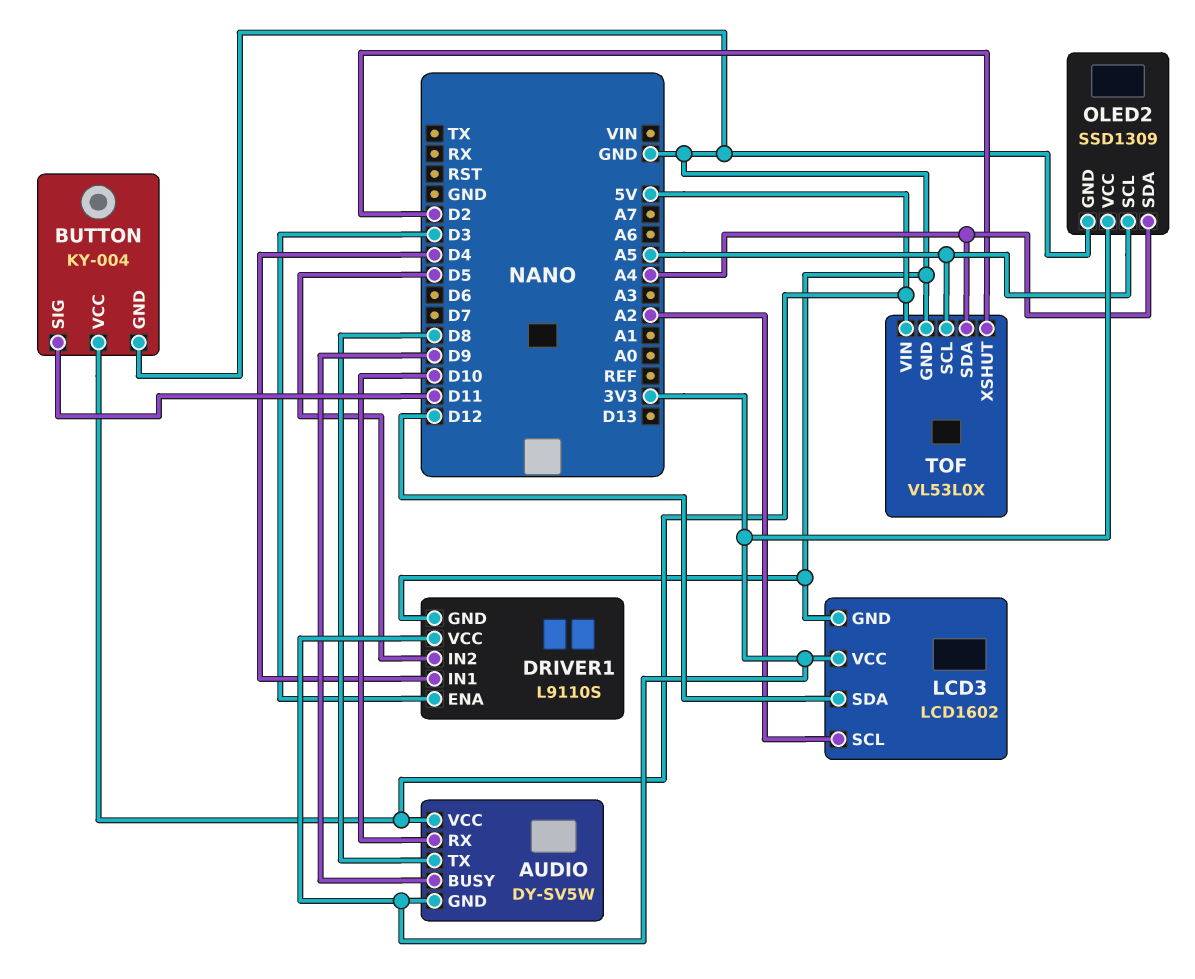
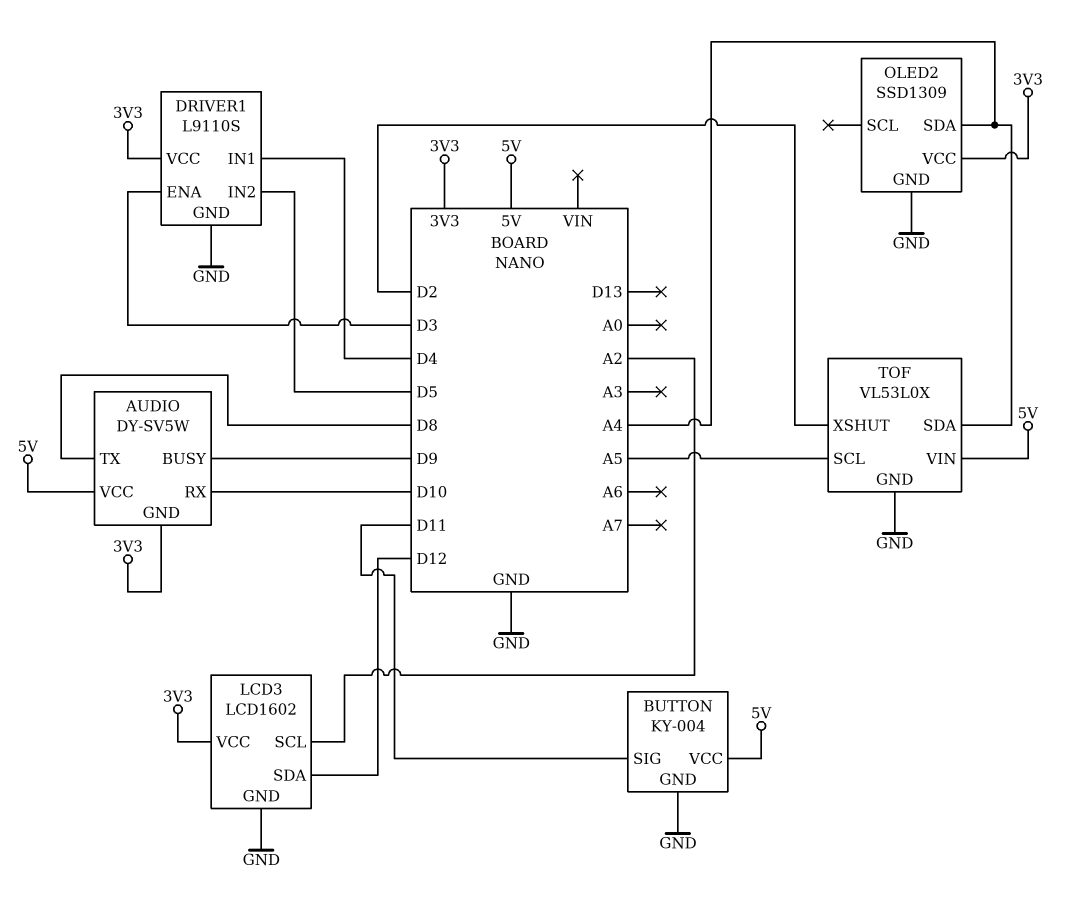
OLED2 pin SCL: A5 -> none

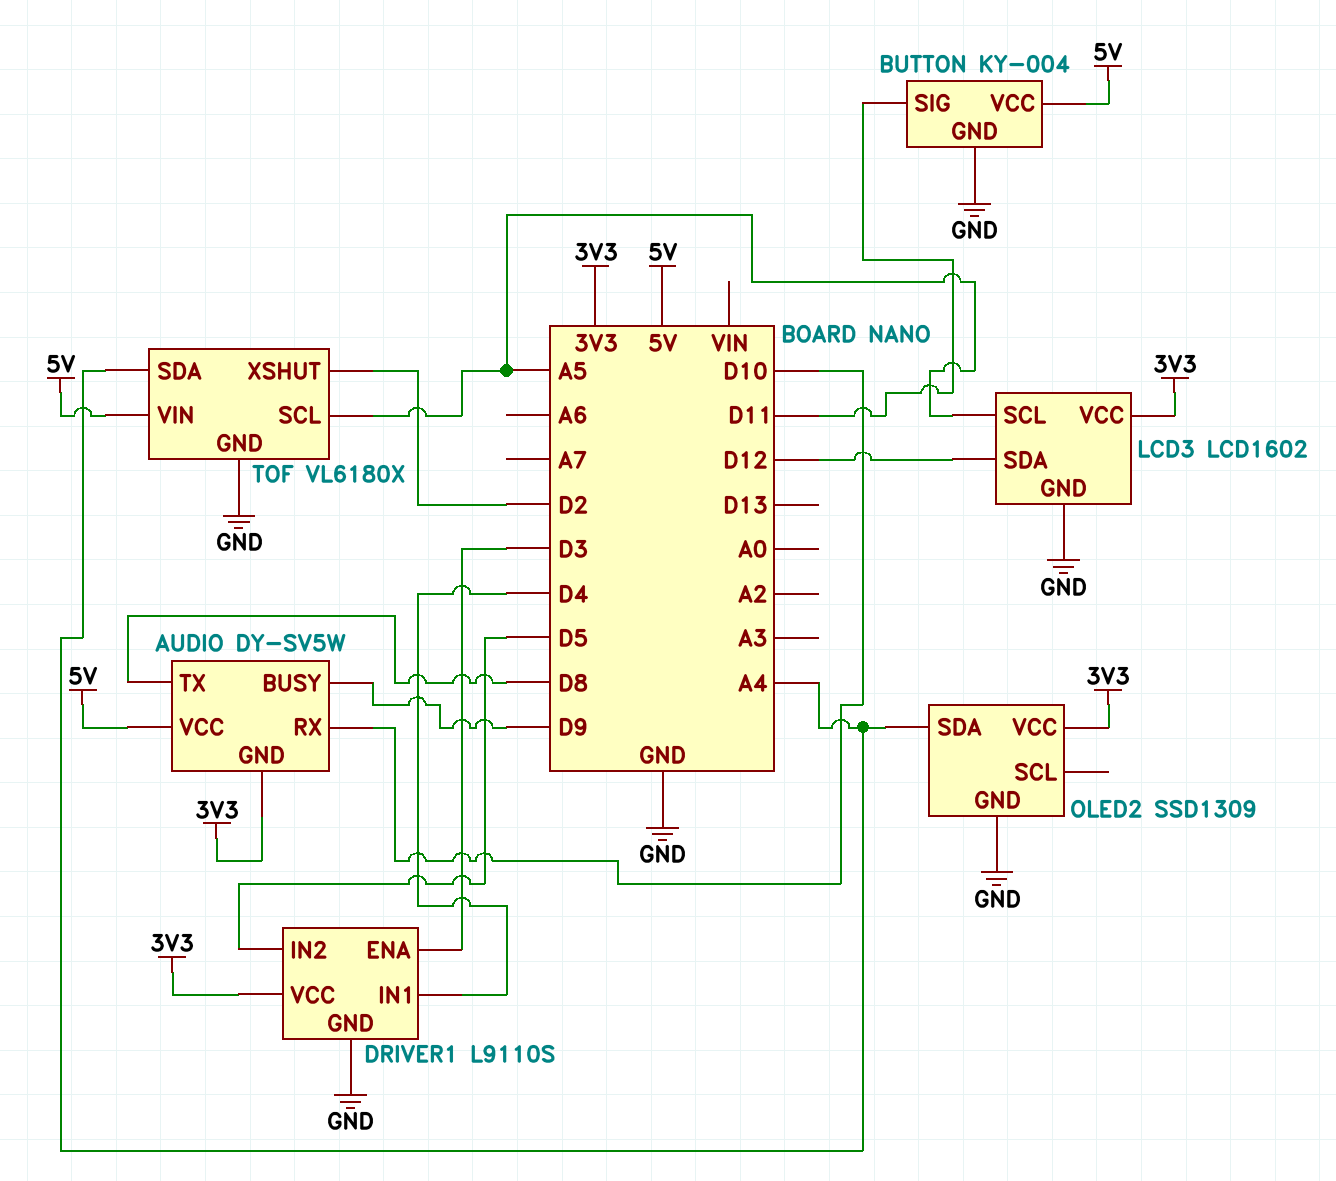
LCD3 pin SCL: A2 -> A5
TOF: VL53L0X -> VL6180X

